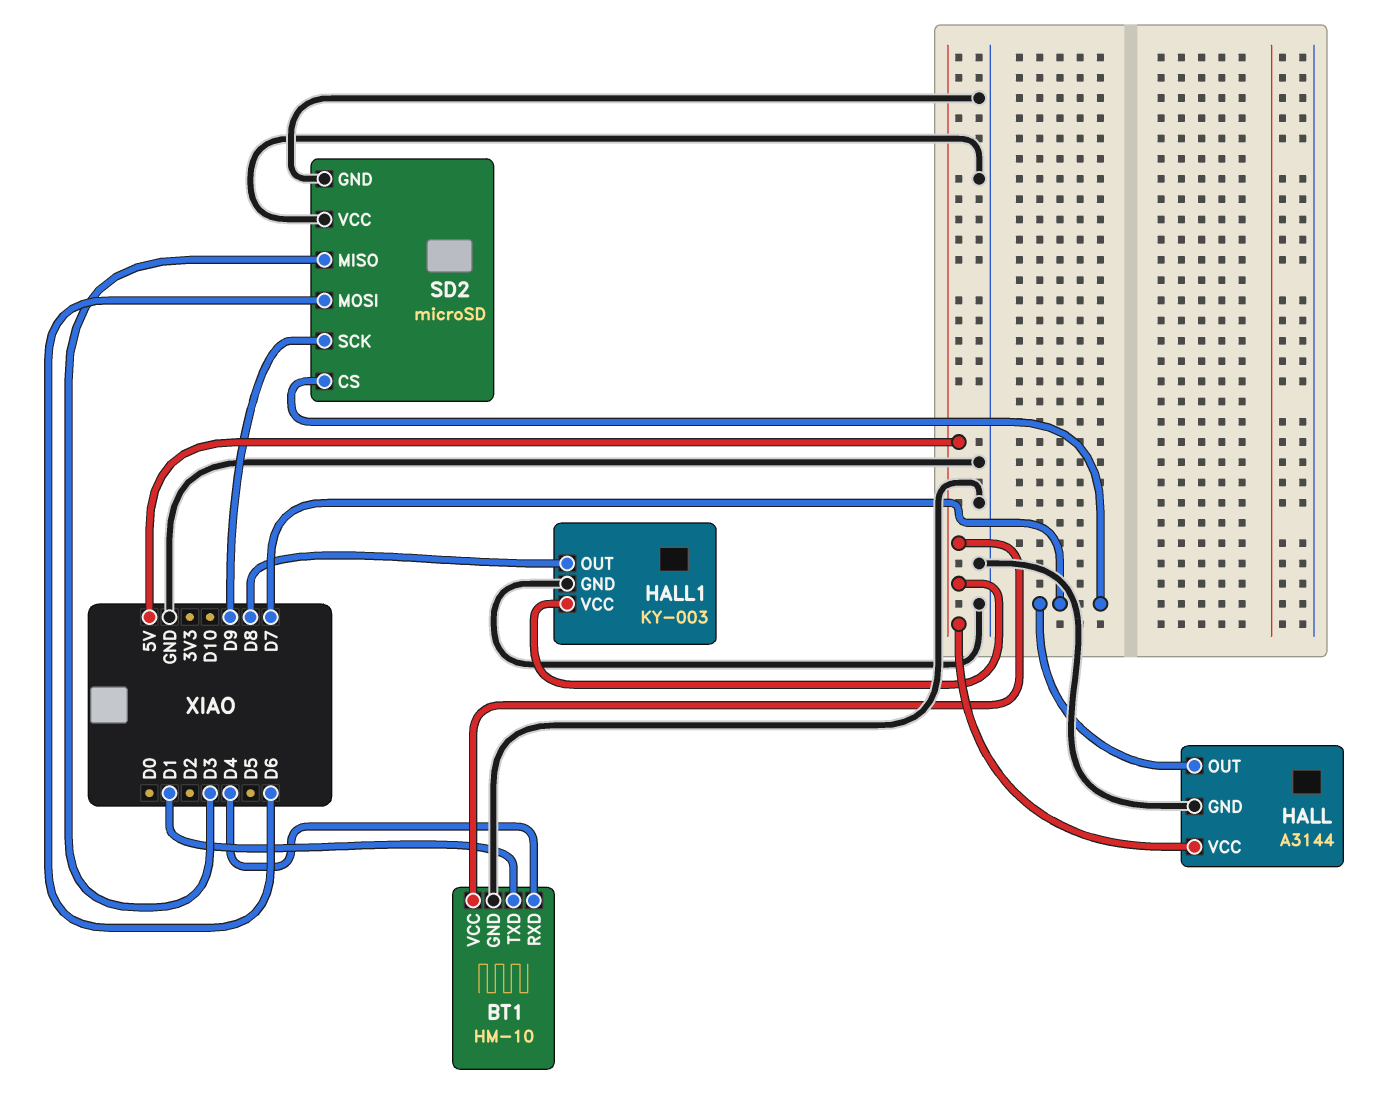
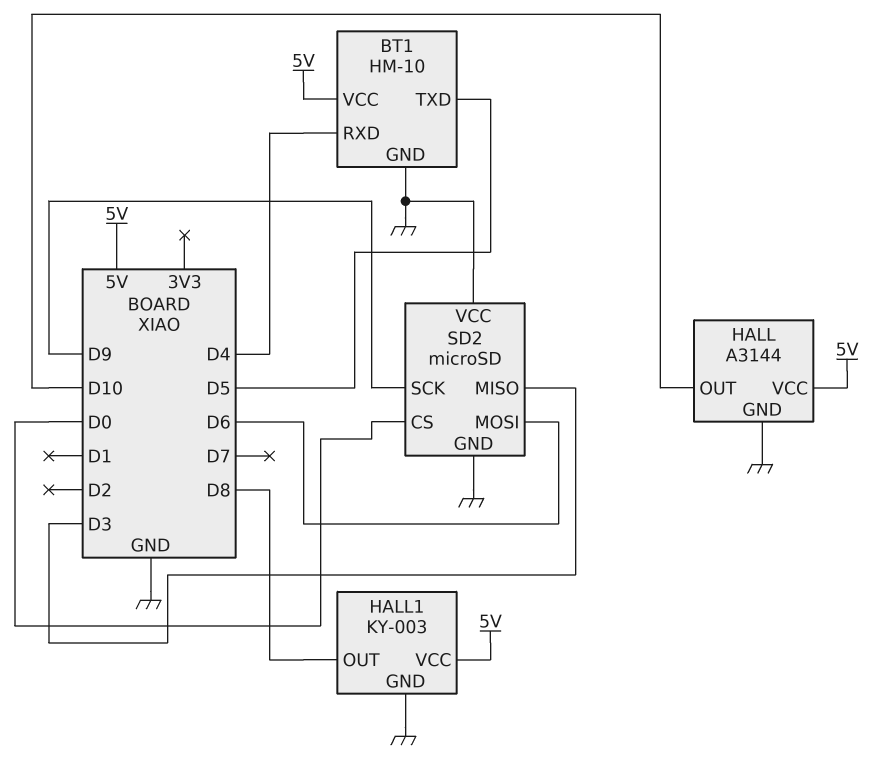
BT1 pin TXD: D1 -> D5
HALL pin OUT: D7 -> D10
SD2 pin CS: D7 -> D0

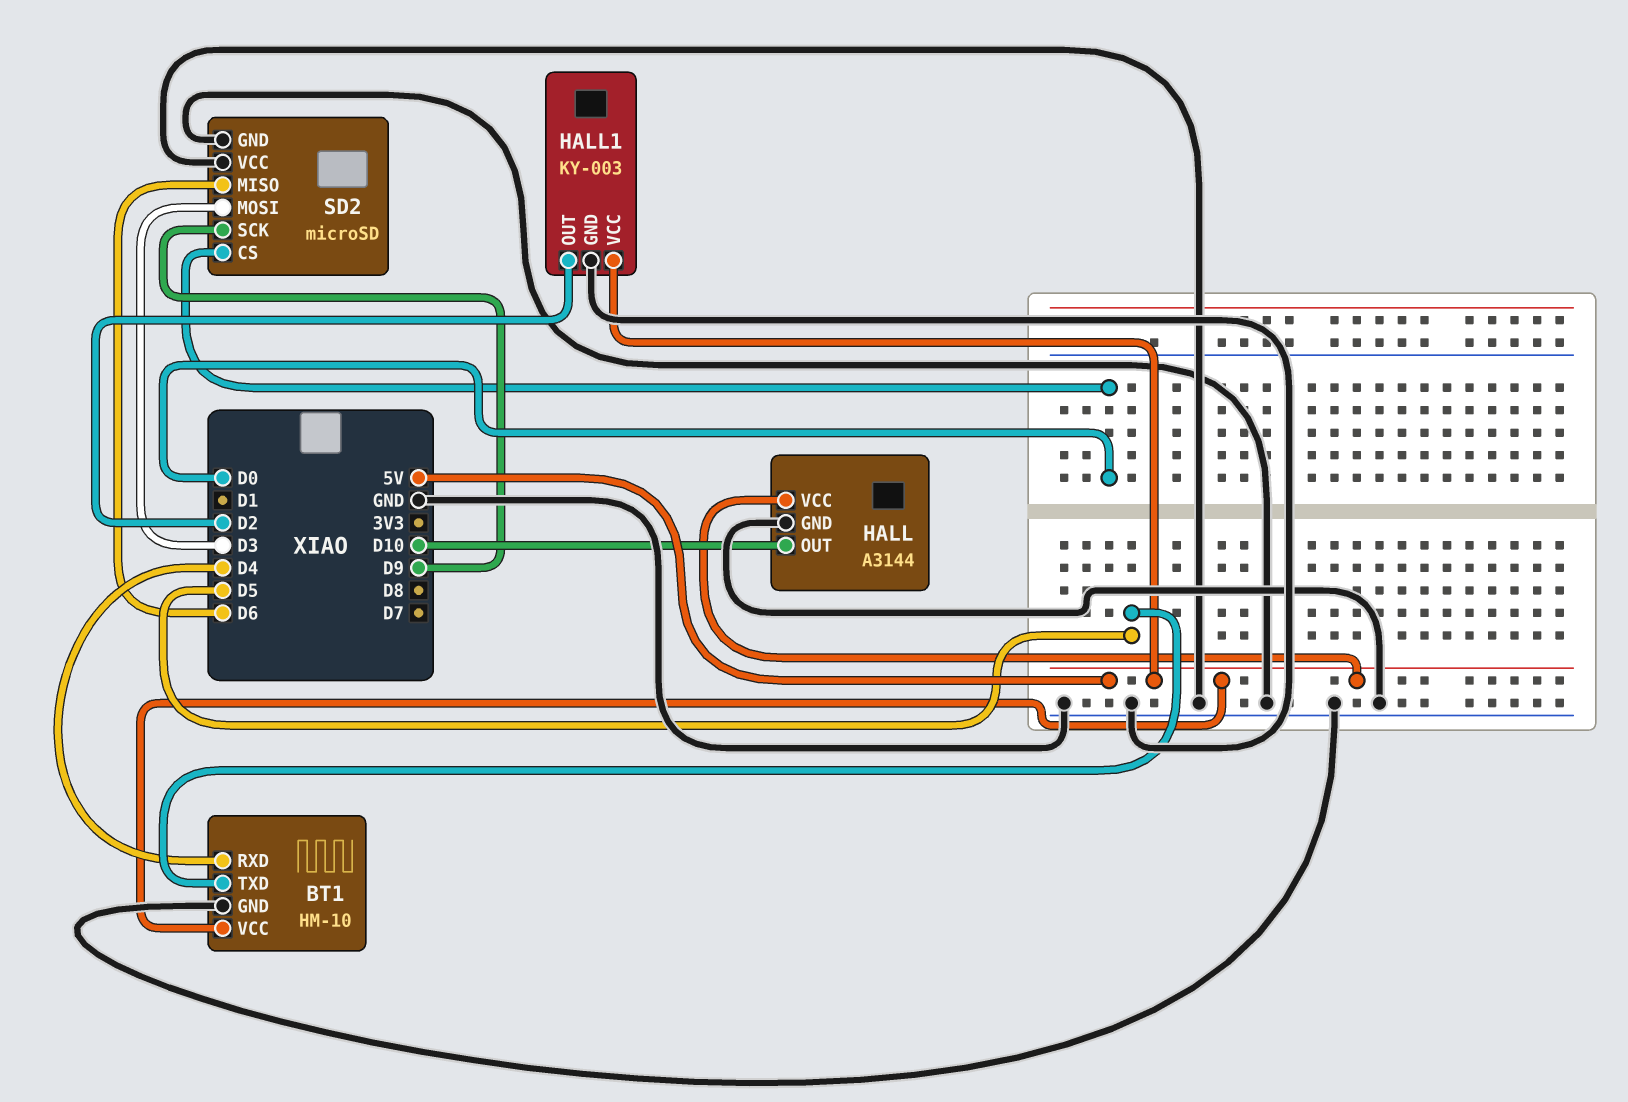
HALL1 pin OUT: D8 -> D2
SD2 pin MISO: D3 -> D6
SD2 pin MOSI: D6 -> D3

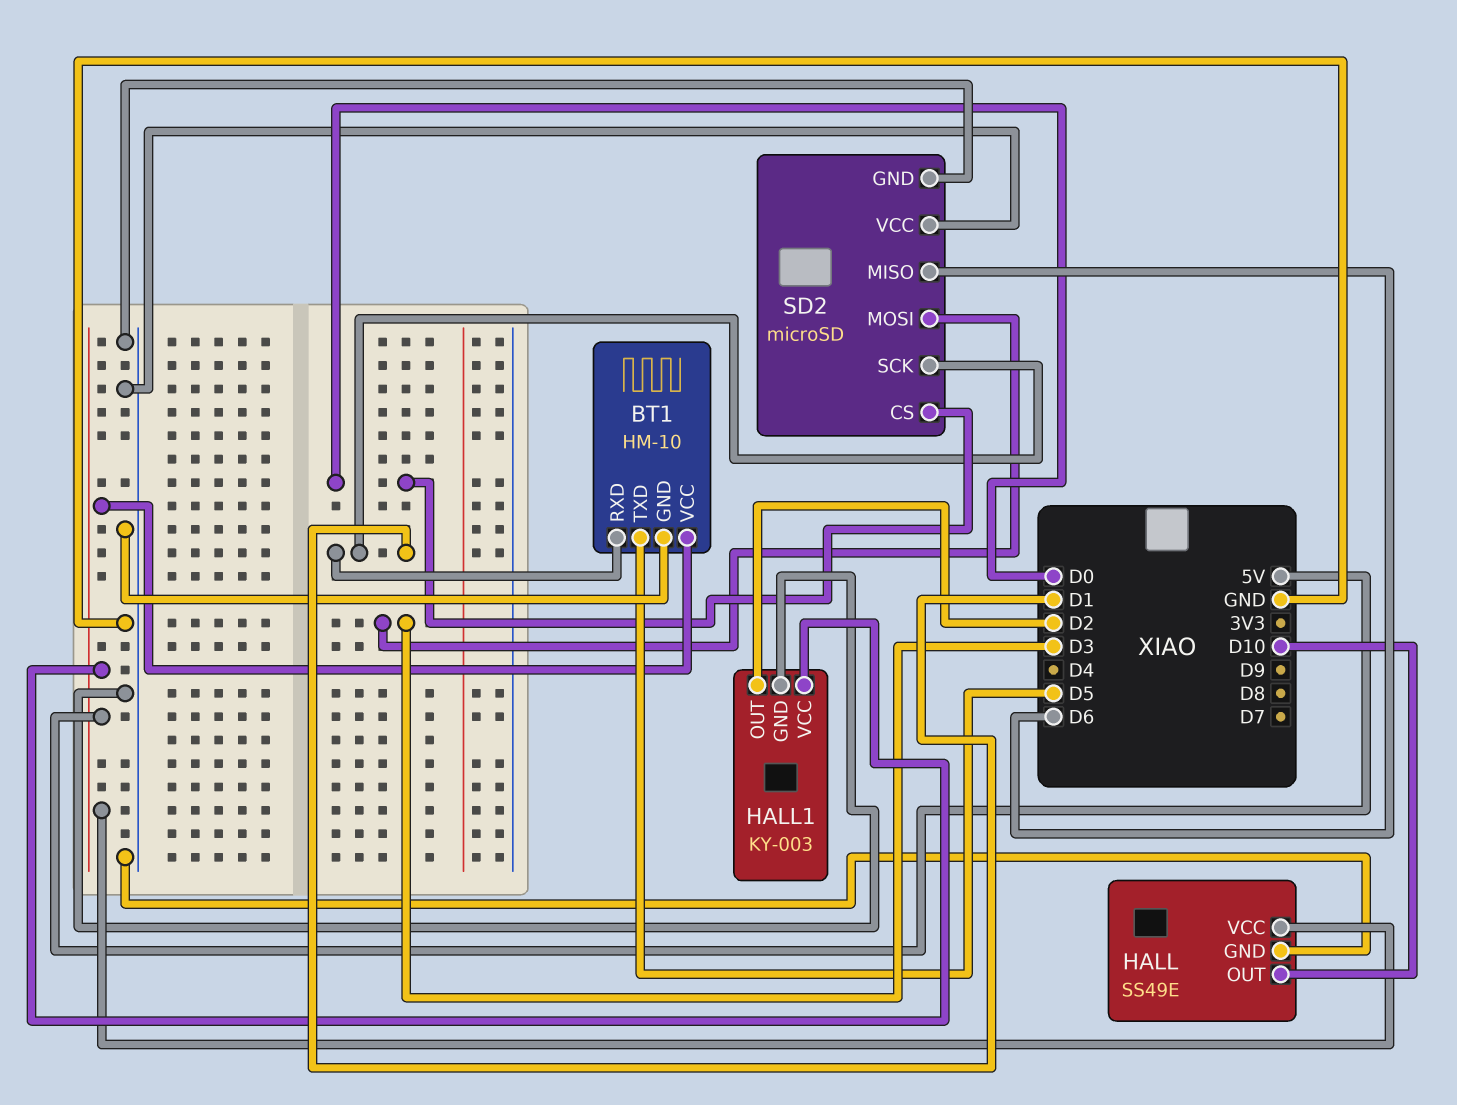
BT1 pin RXD: D4 -> D1
HALL: A3144 -> SS49E
SD2 pin SCK: D9 -> D1

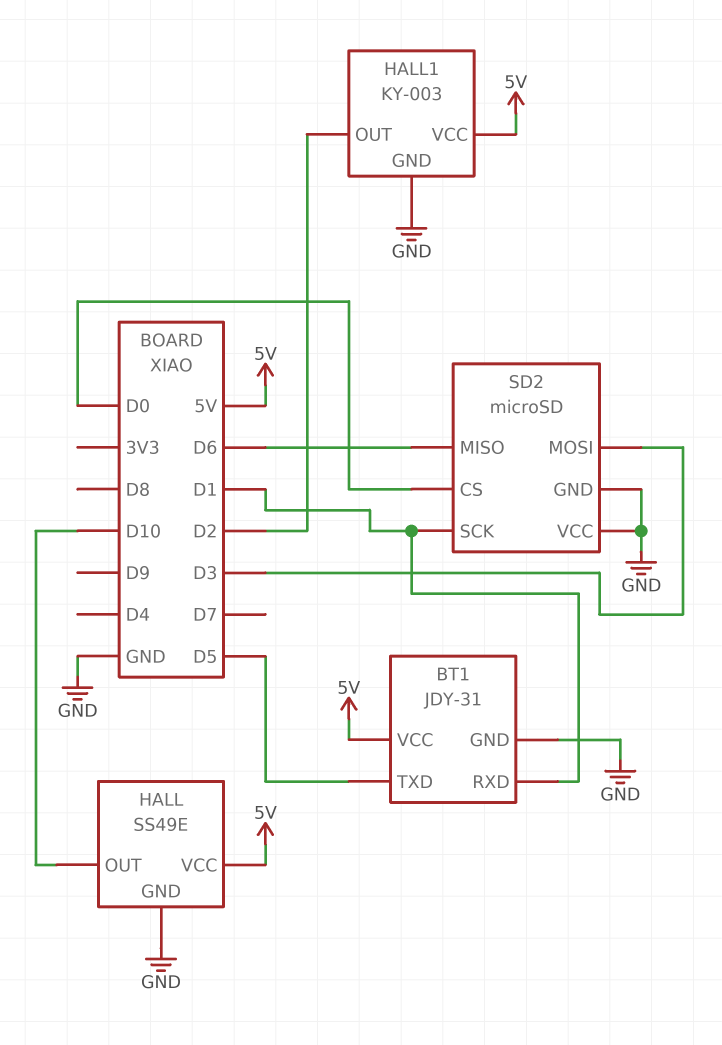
BT1: HM-10 -> JDY-31

